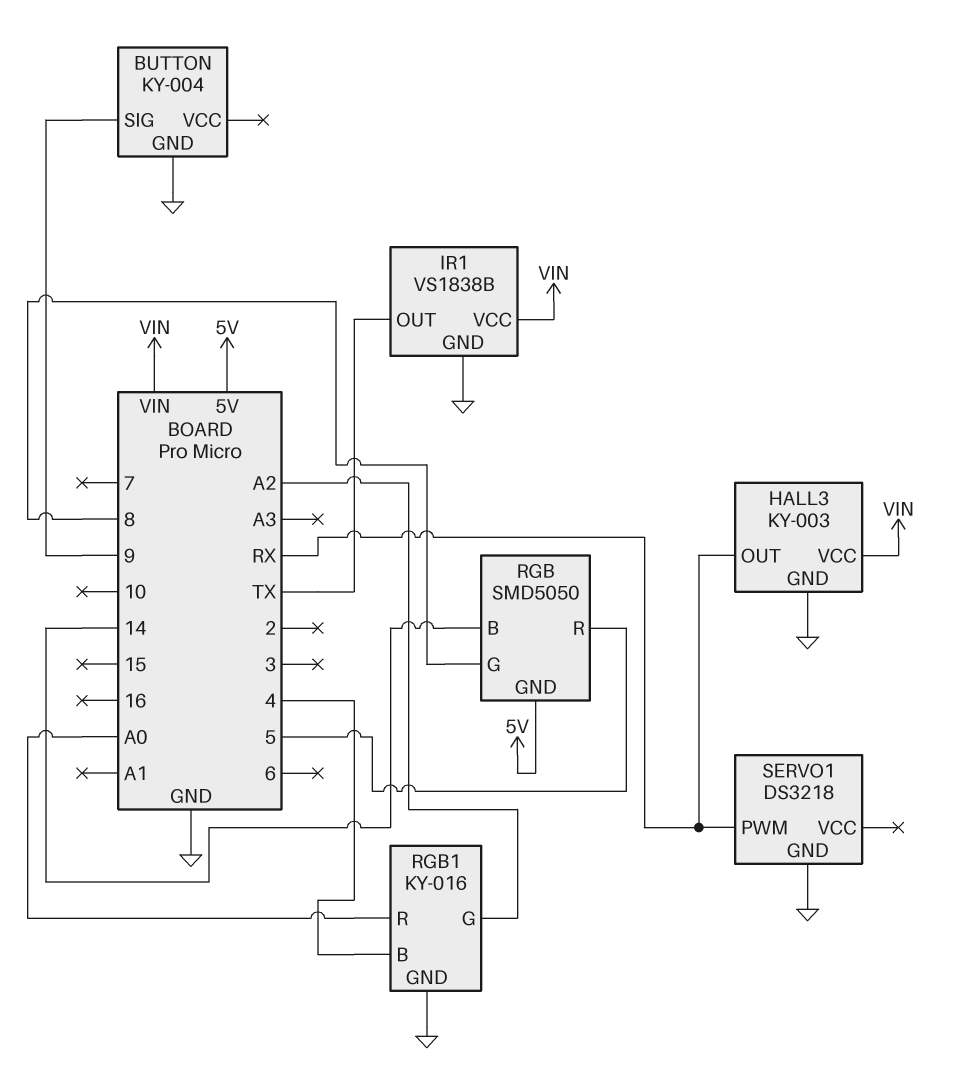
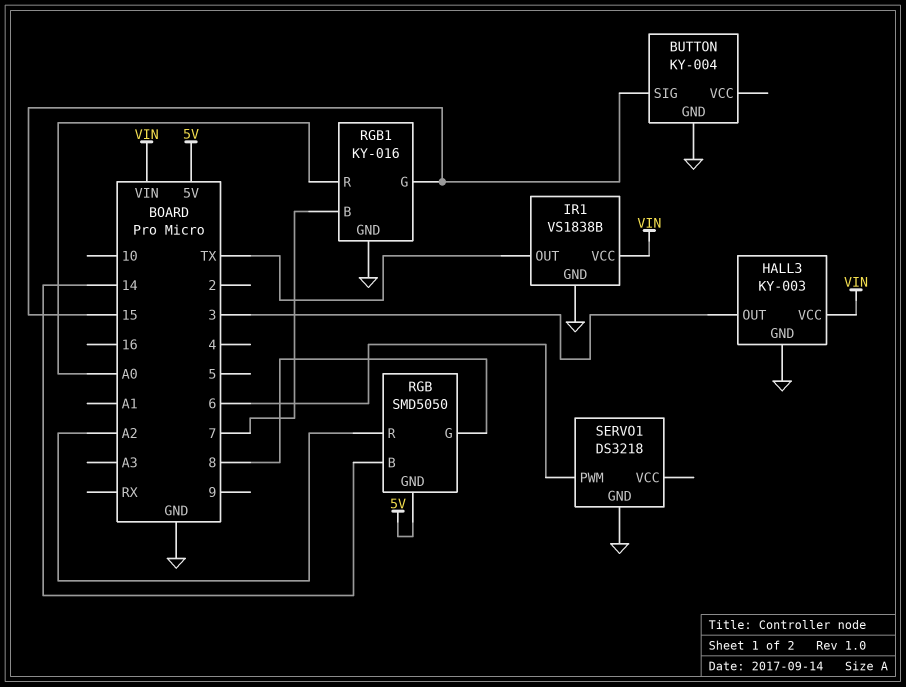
BUTTON pin SIG: 9 -> 15
HALL3 pin OUT: RX -> 3
RGB pin R: 5 -> A2
RGB1 pin B: 4 -> 7
RGB1 pin G: A2 -> 15
SERVO1 pin PWM: RX -> 6

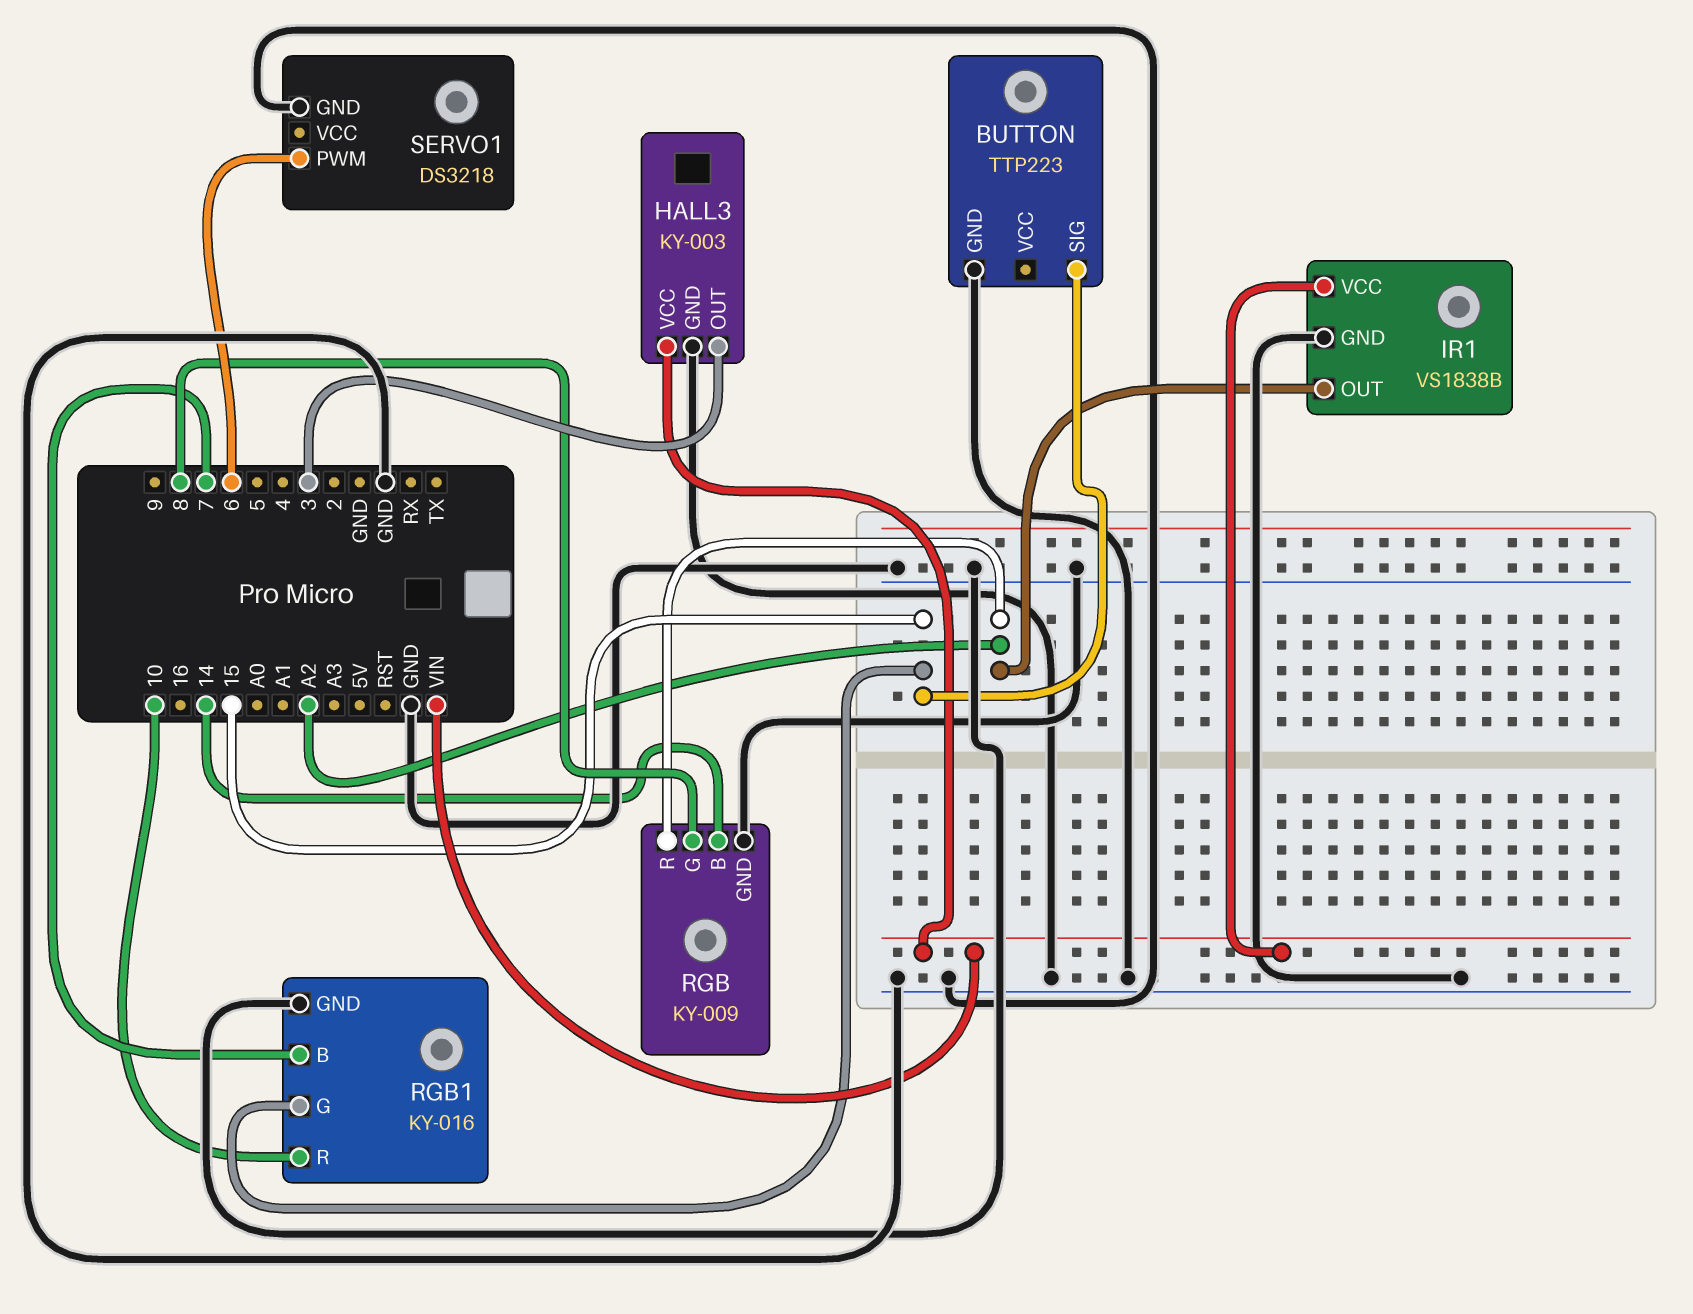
BUTTON: KY-004 -> TTP223
IR1 pin OUT: TX -> A2
RGB: SMD5050 -> KY-009
RGB pin GND: 5V -> GND
RGB1 pin R: A0 -> 10

